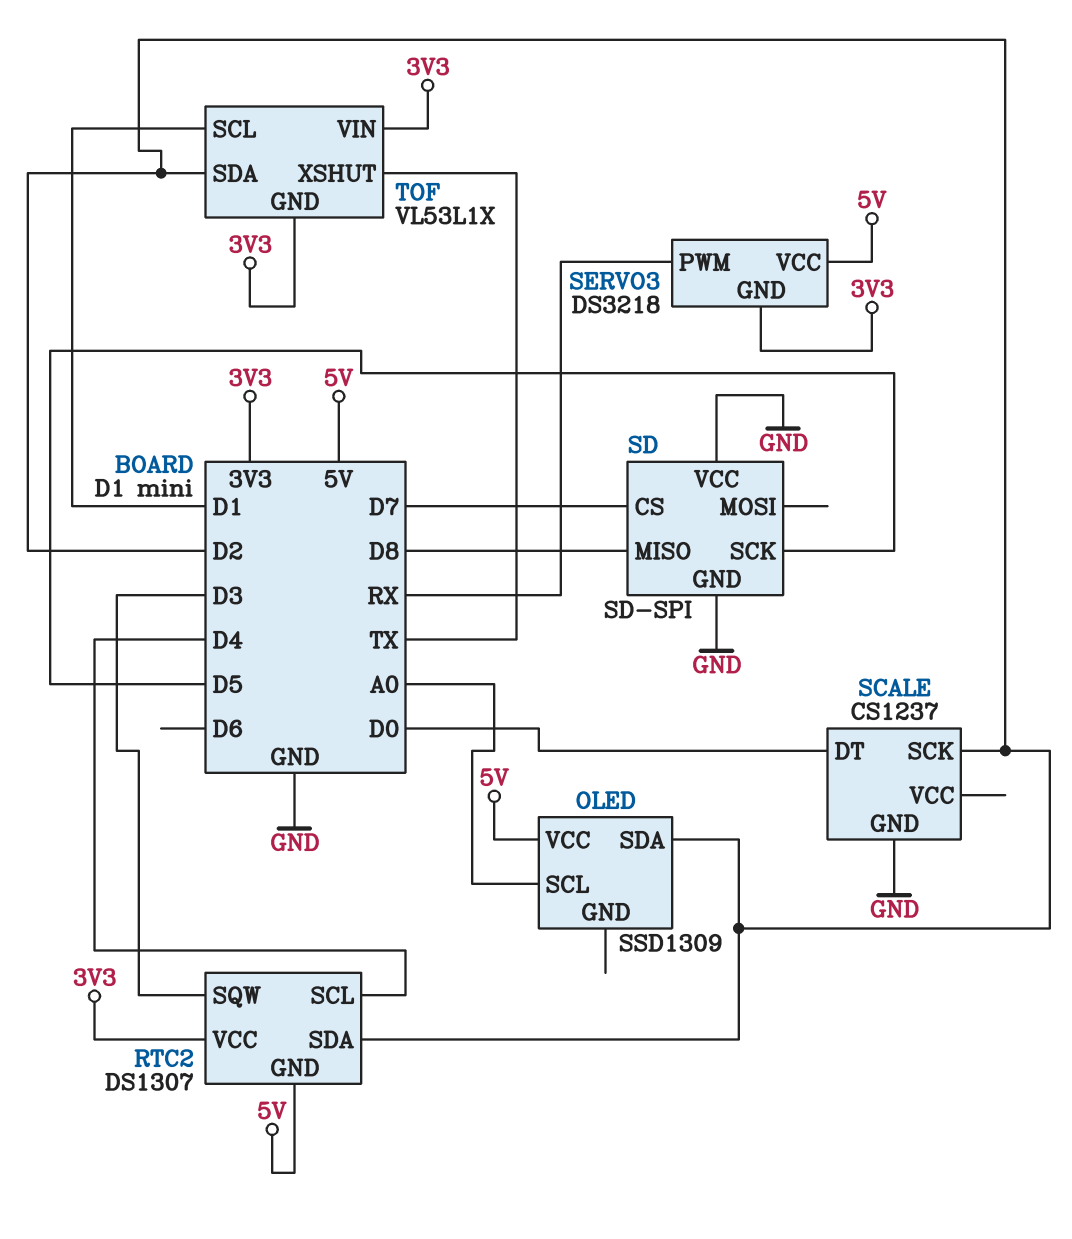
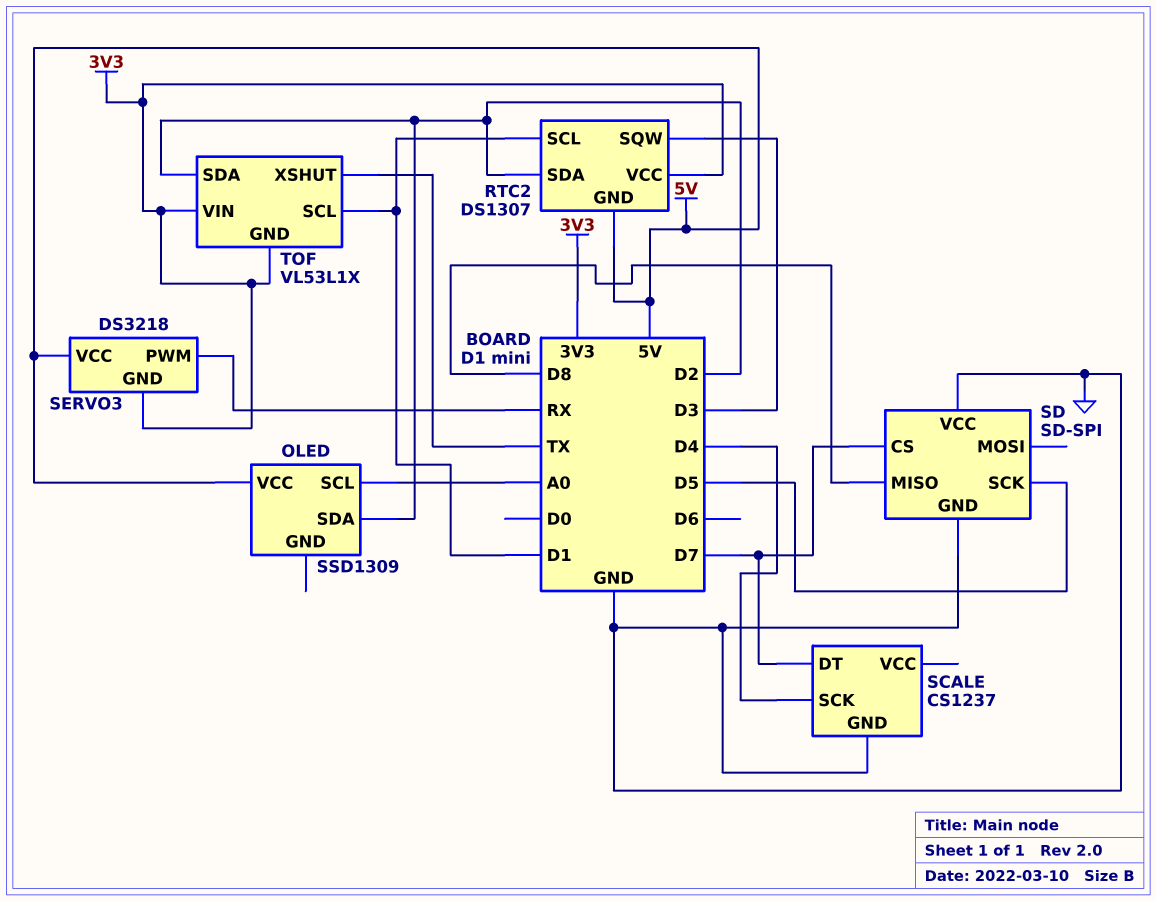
RTC2 pin SCL: D4 -> D1
SCALE pin DT: D0 -> D7
SCALE pin SCK: D2 -> D4

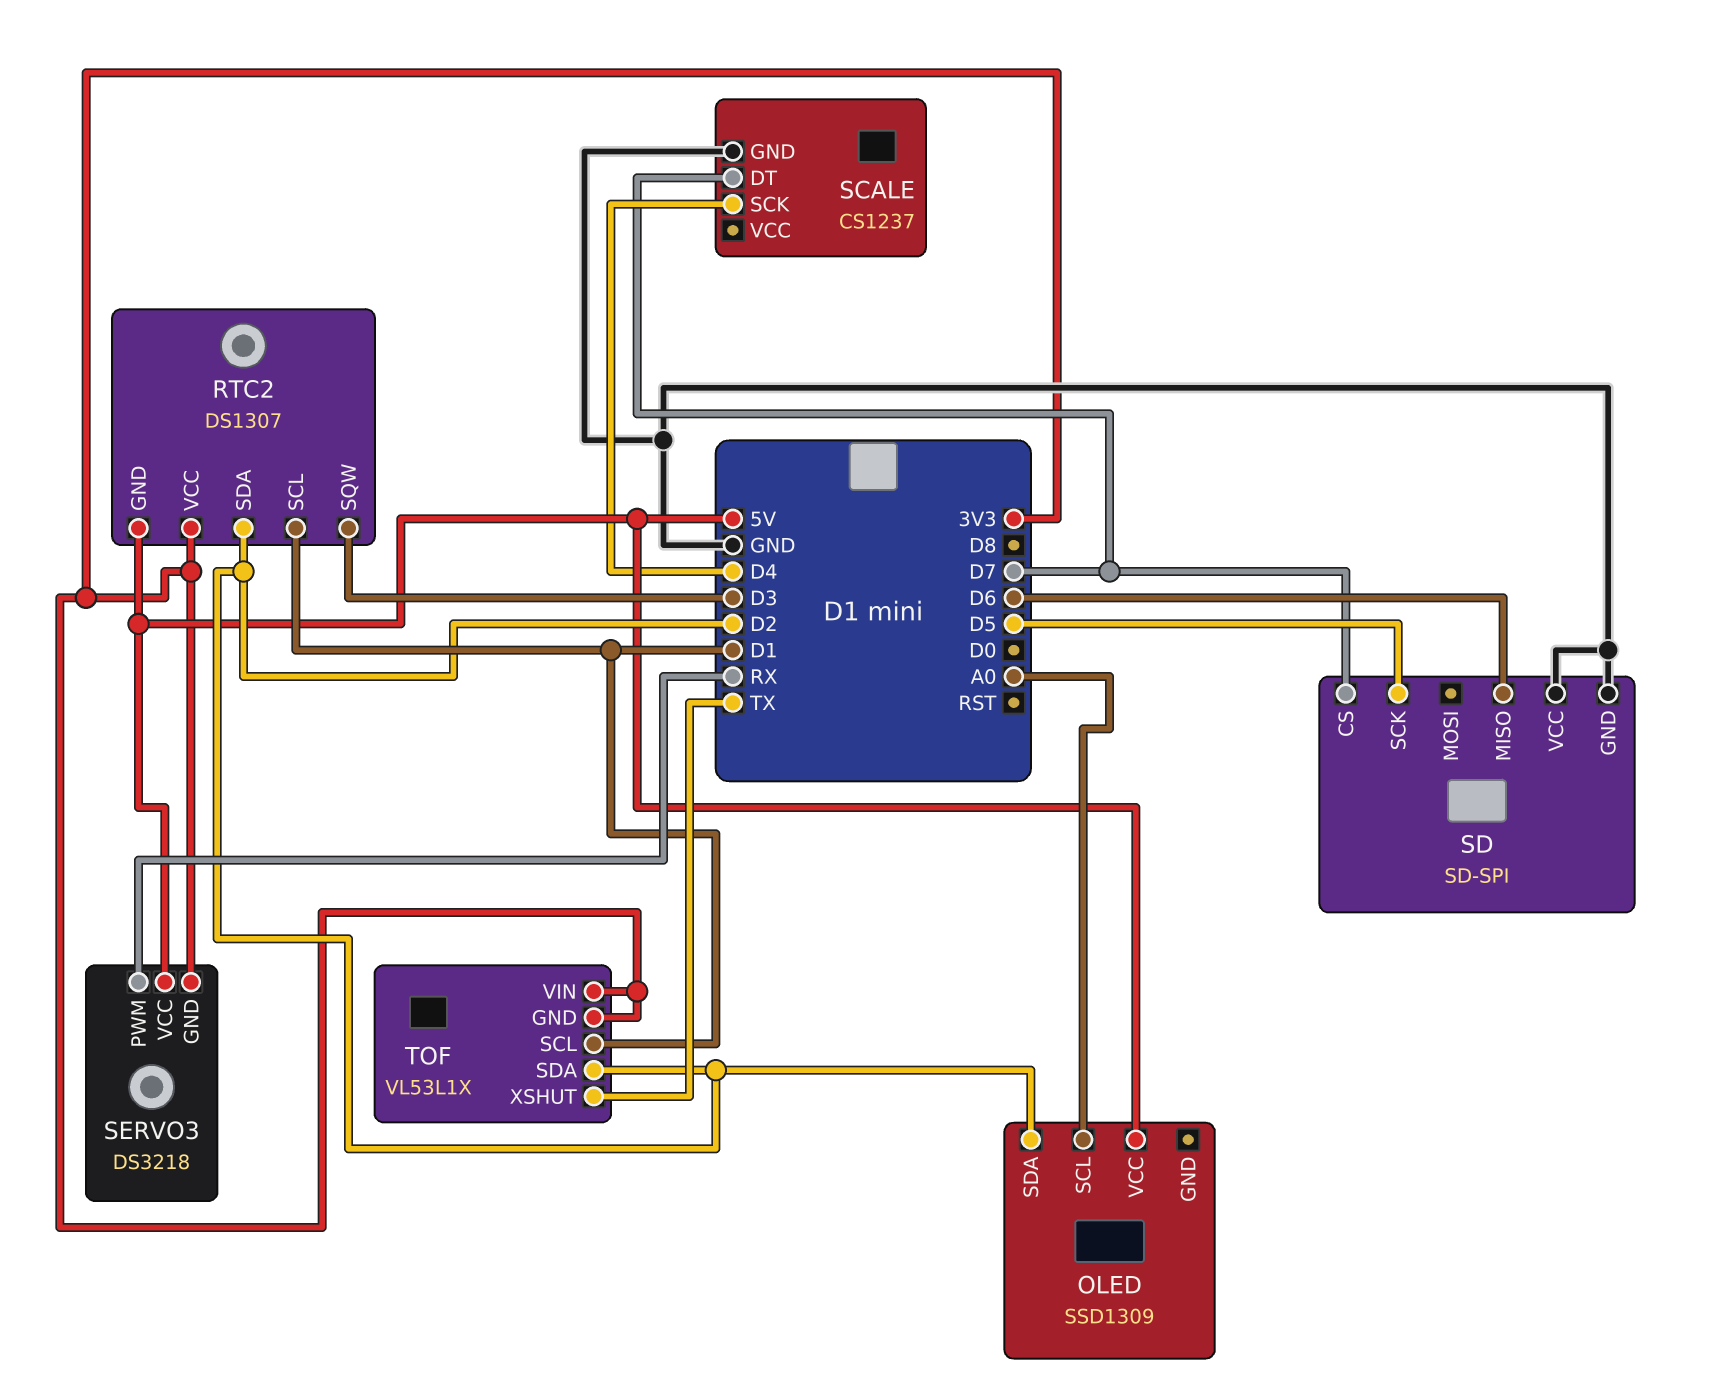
SD pin MISO: D8 -> D6

